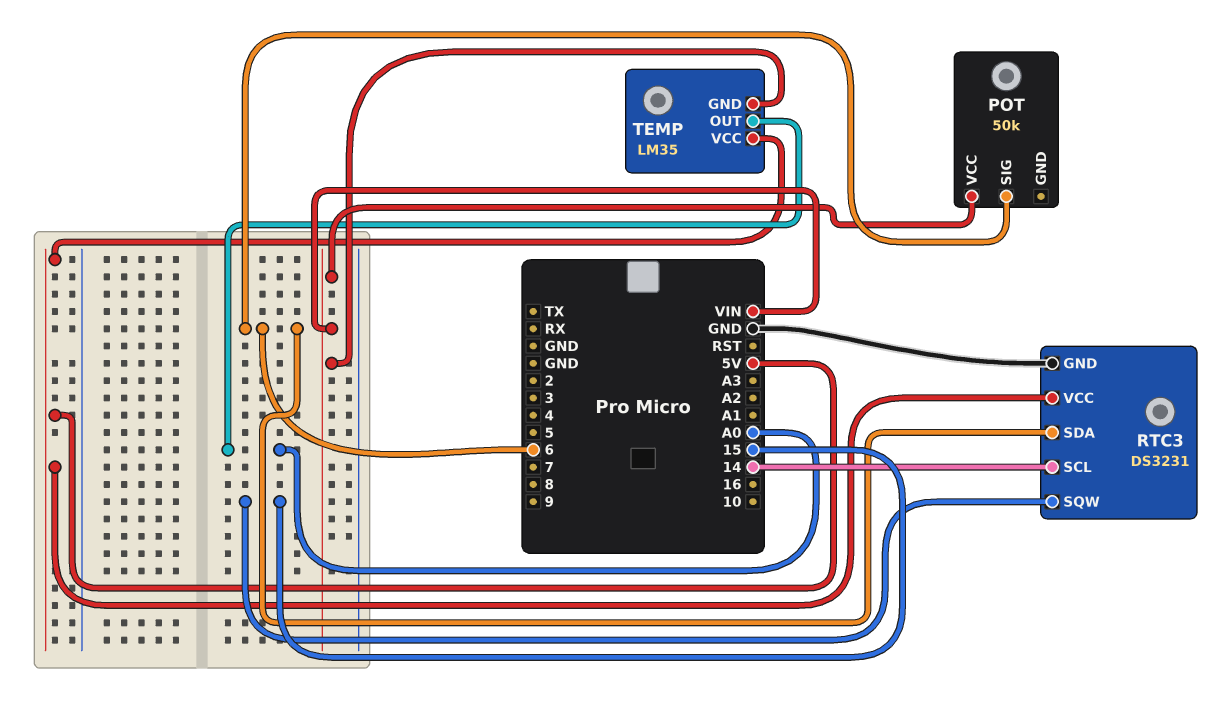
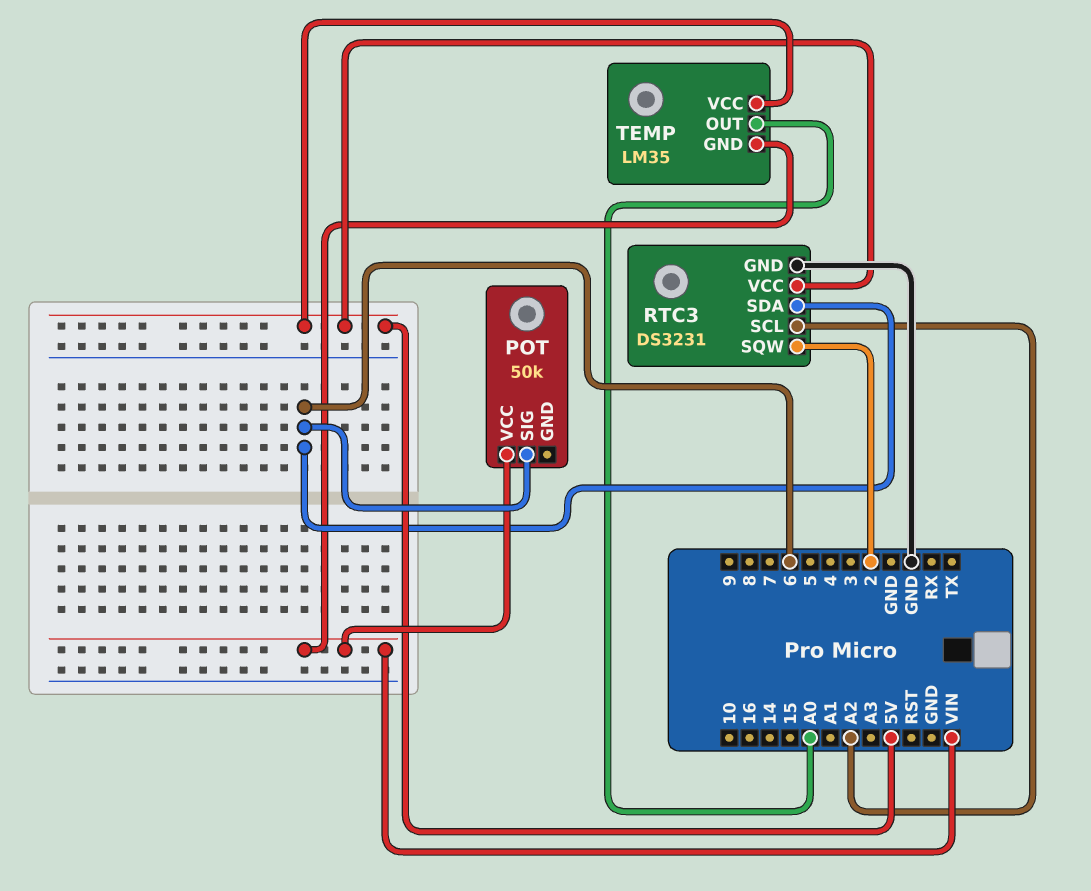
RTC3 pin SCL: 14 -> A2
RTC3 pin SQW: 15 -> 2

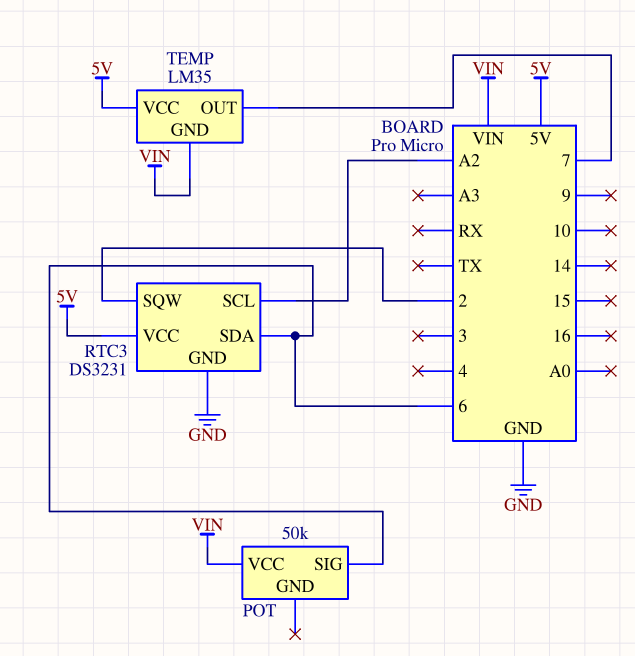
TEMP pin OUT: A0 -> 7

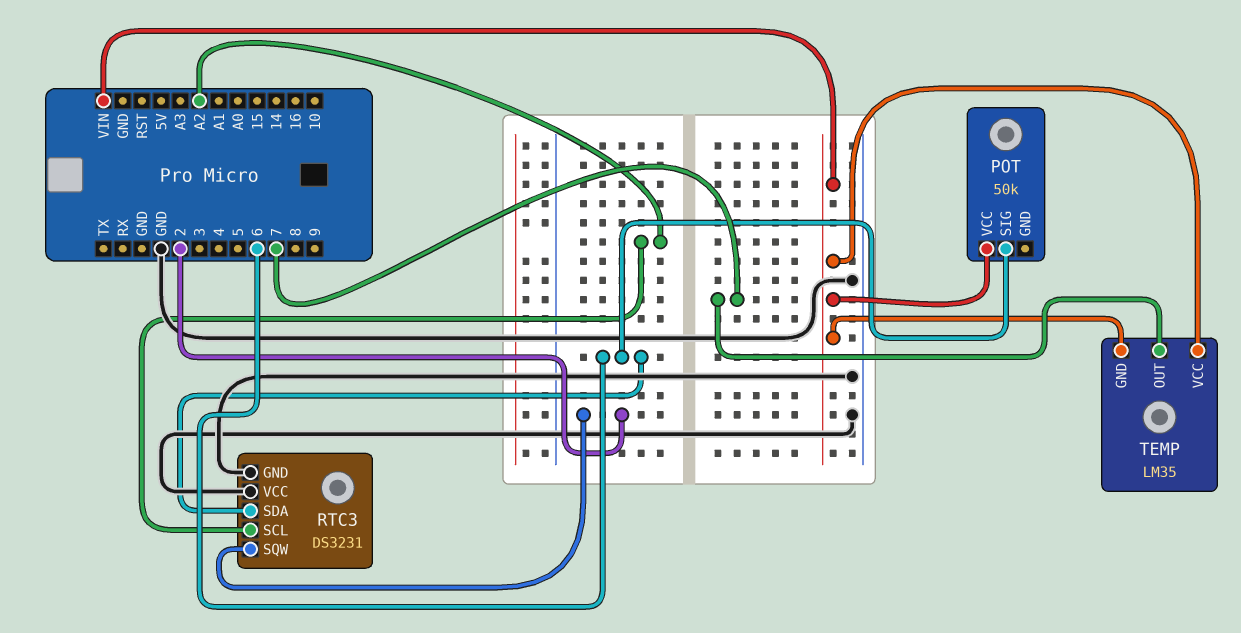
RTC3 pin VCC: 5V -> GND
TEMP pin VCC: 5V -> VIN

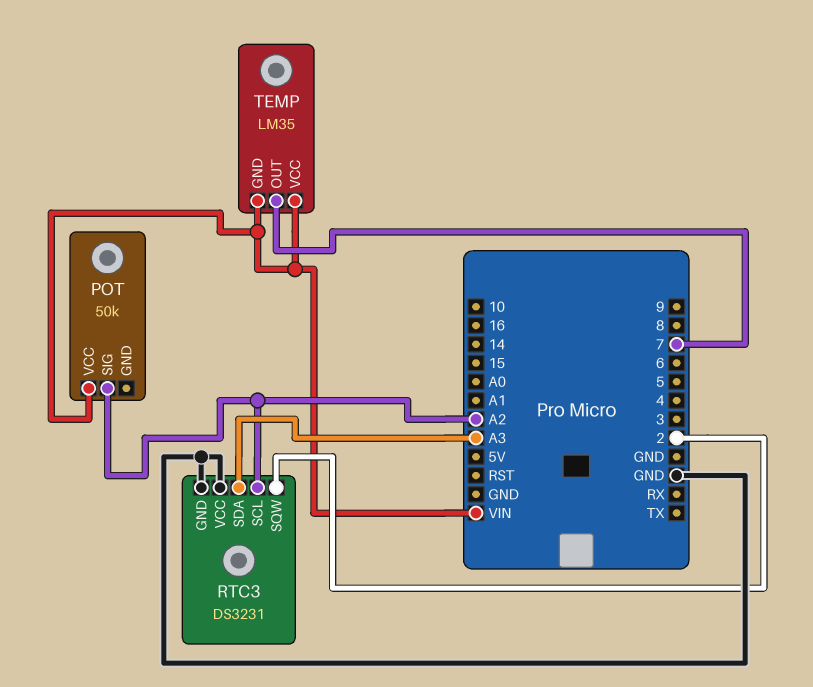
POT pin SIG: 6 -> A2
RTC3 pin SDA: 6 -> A3

